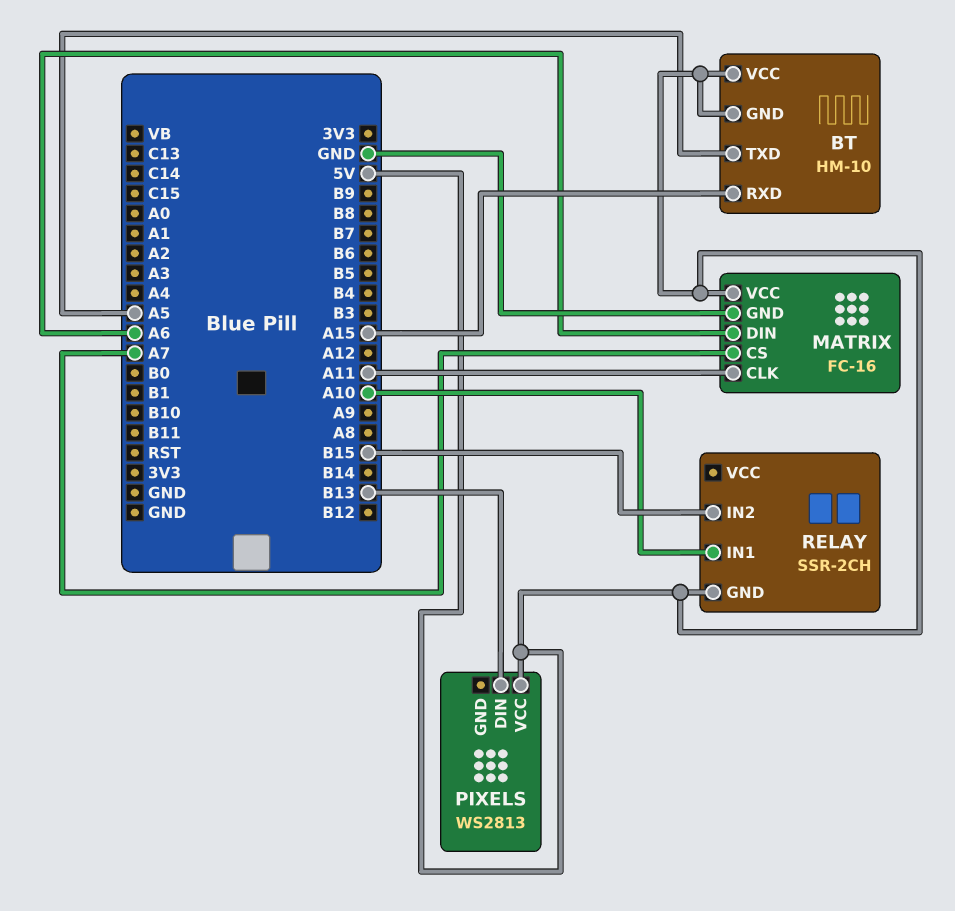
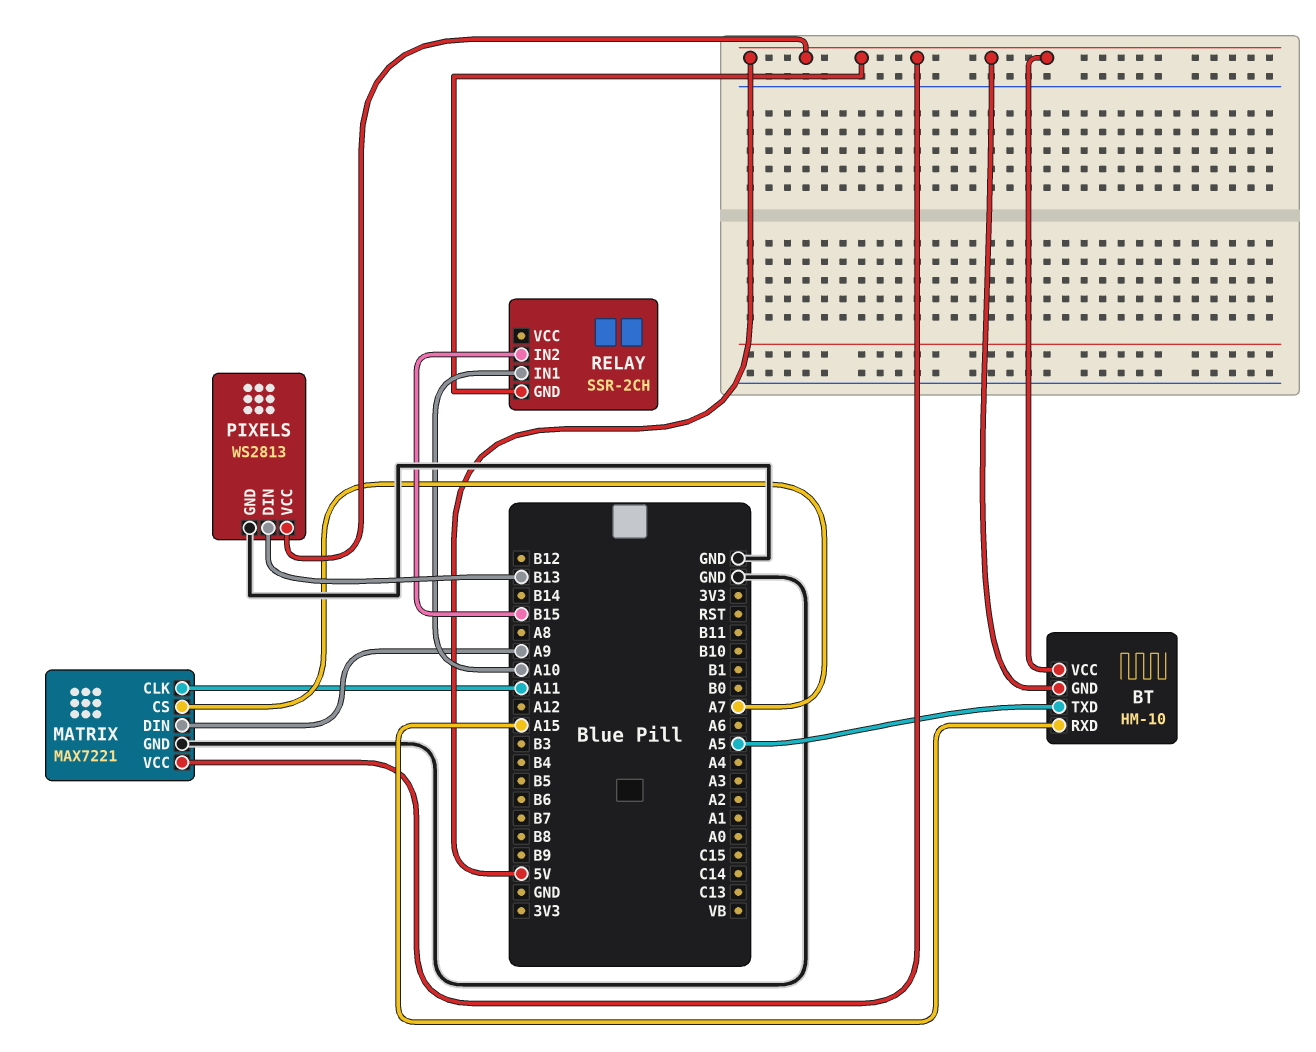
MATRIX: FC-16 -> MAX7221
MATRIX pin DIN: A6 -> A9
PIXELS pin GND: none -> GND

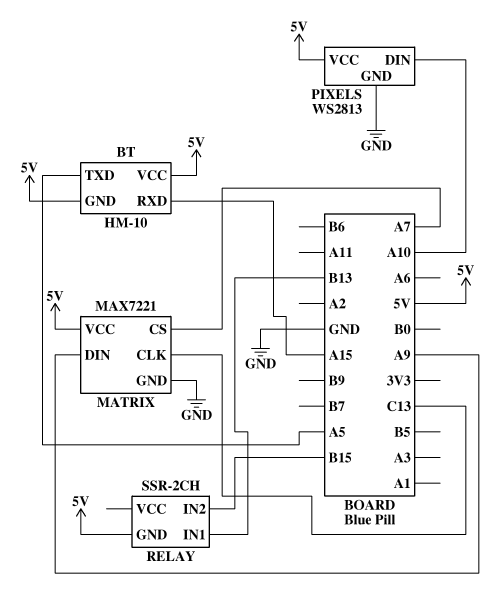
MATRIX pin CLK: A11 -> C13
PIXELS pin DIN: B13 -> A10
RELAY pin IN1: A10 -> B13

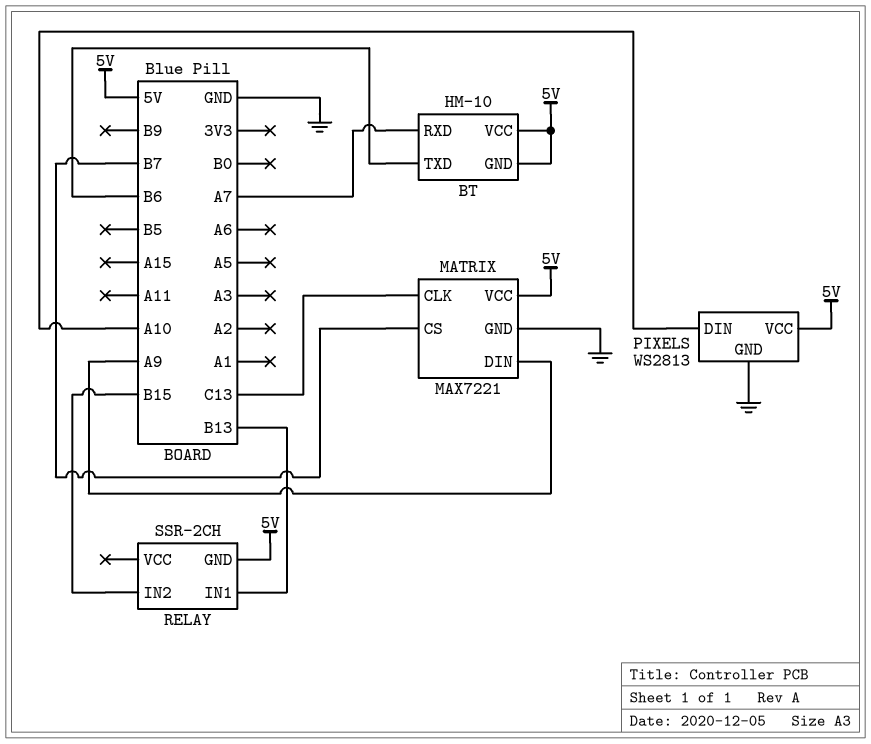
BT pin RXD: A15 -> A7
BT pin TXD: A5 -> B6
MATRIX pin CS: A7 -> B7

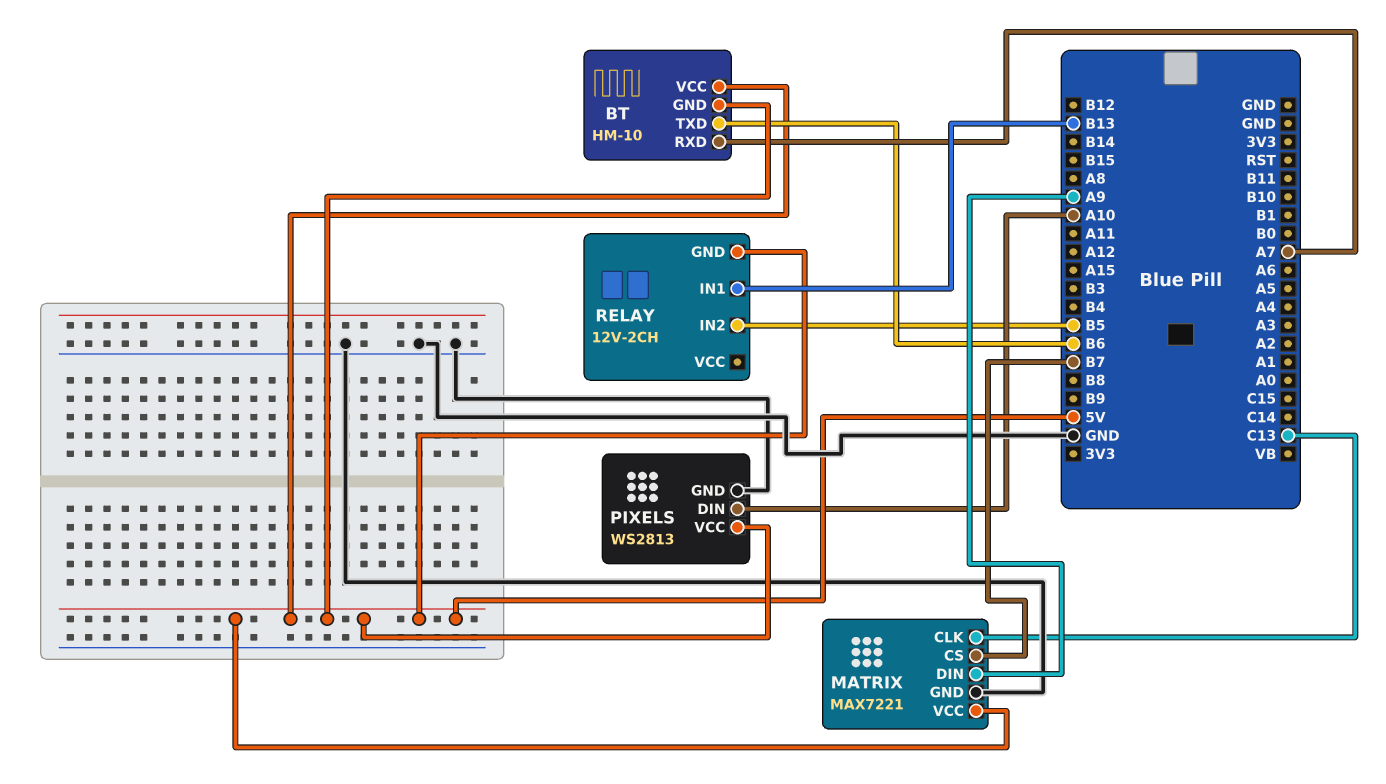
RELAY: SSR-2CH -> 12V-2CH
RELAY pin IN2: B15 -> B5

